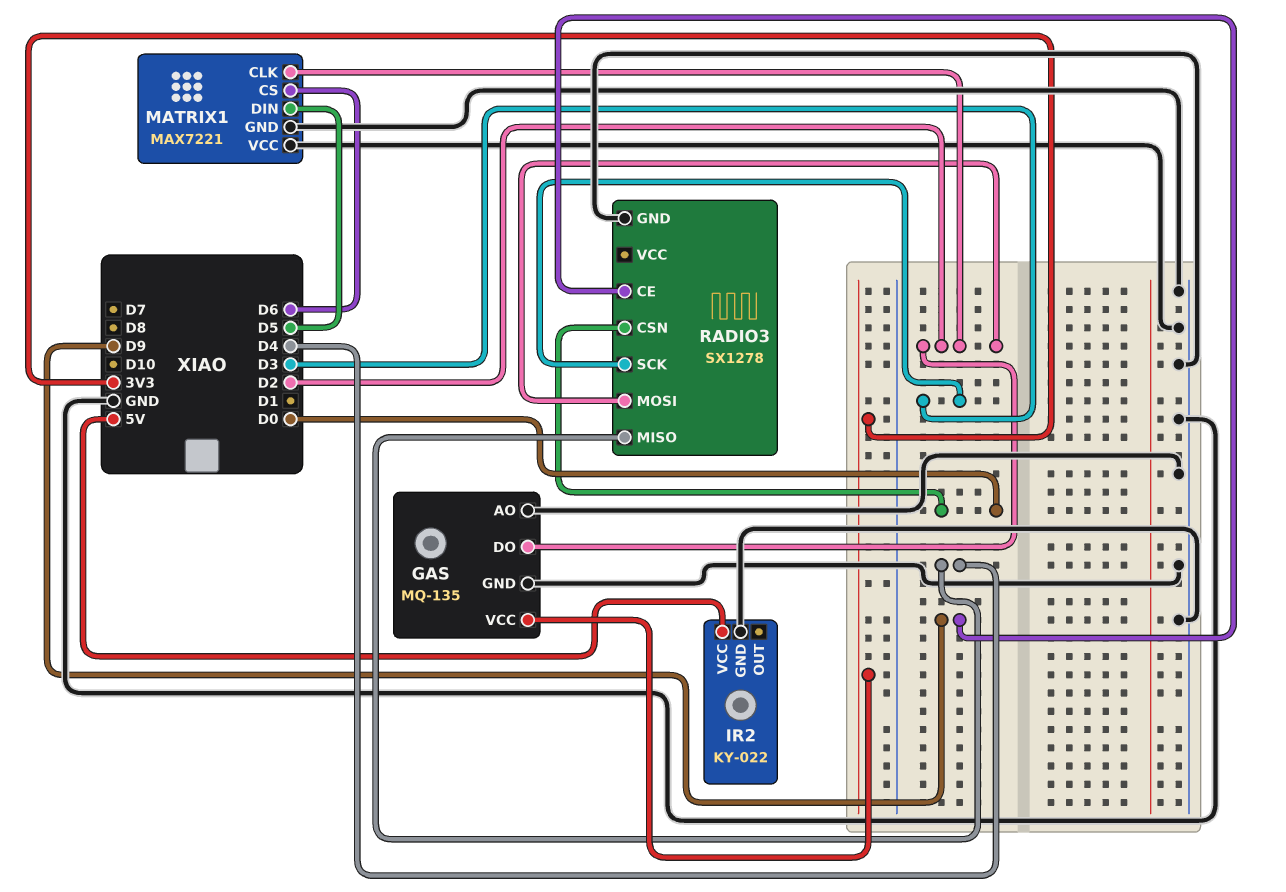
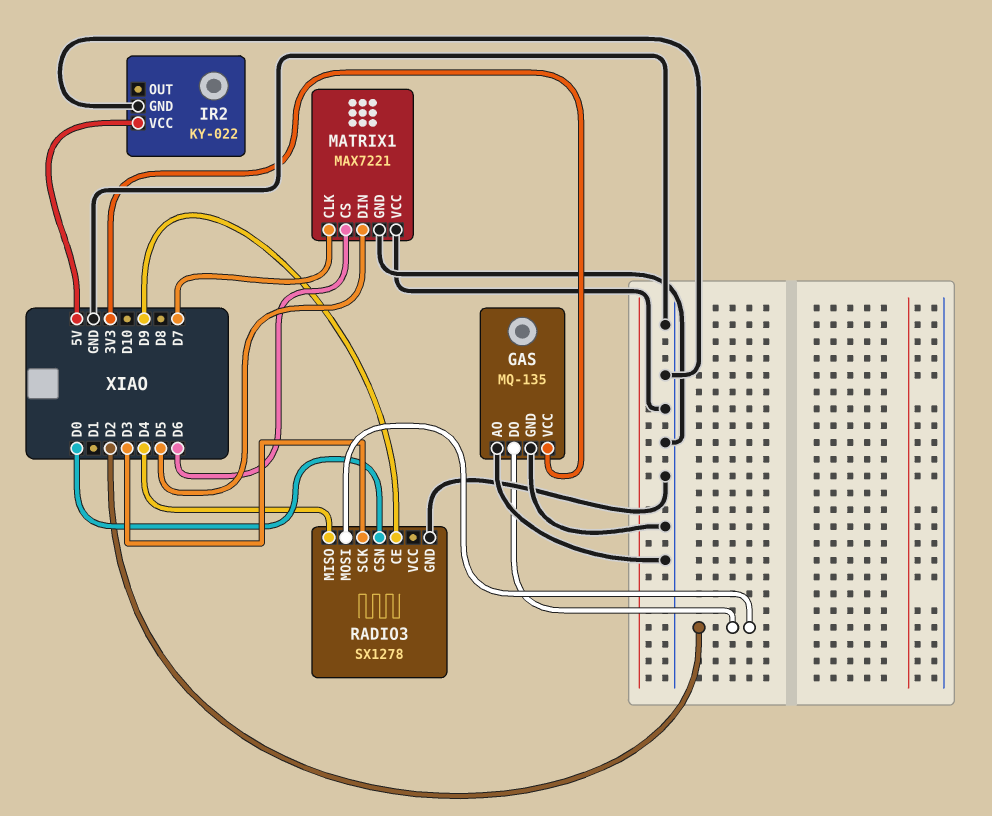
MATRIX1 pin CLK: D2 -> D7

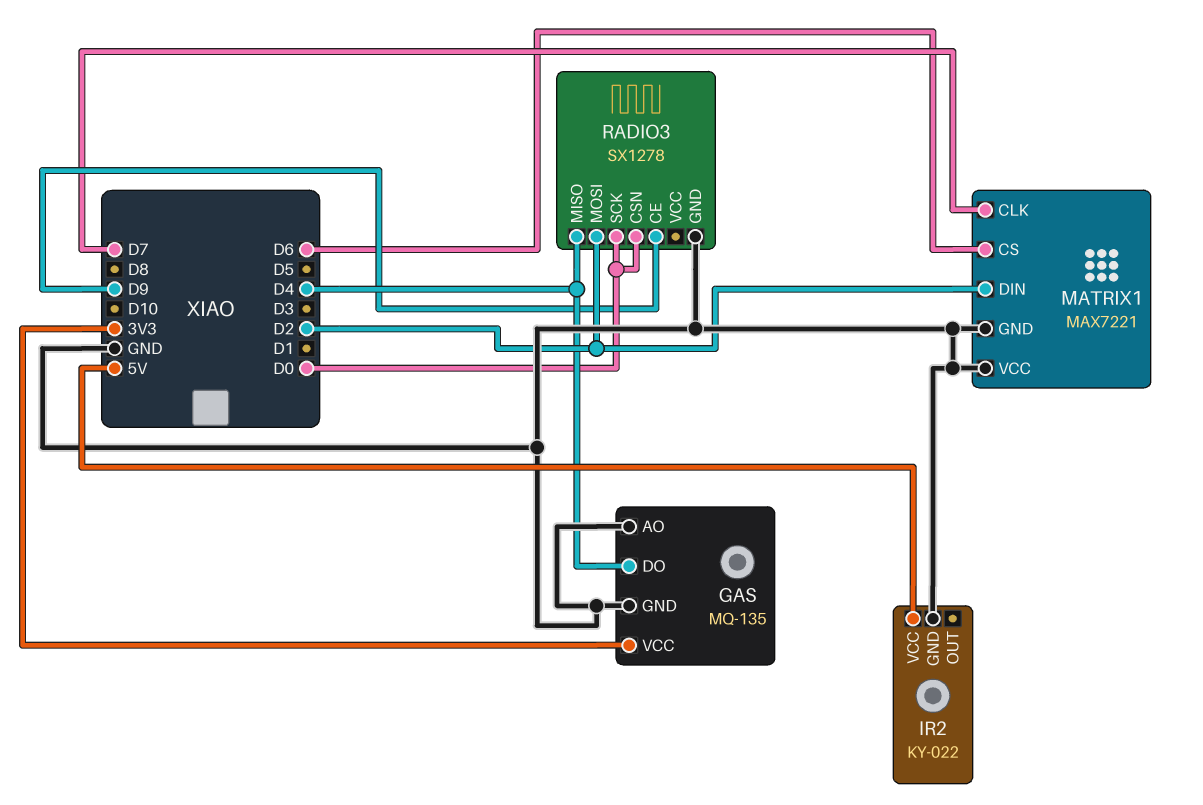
GAS pin DO: D2 -> D4
MATRIX1 pin DIN: D5 -> D2
RADIO3 pin SCK: D3 -> D0

